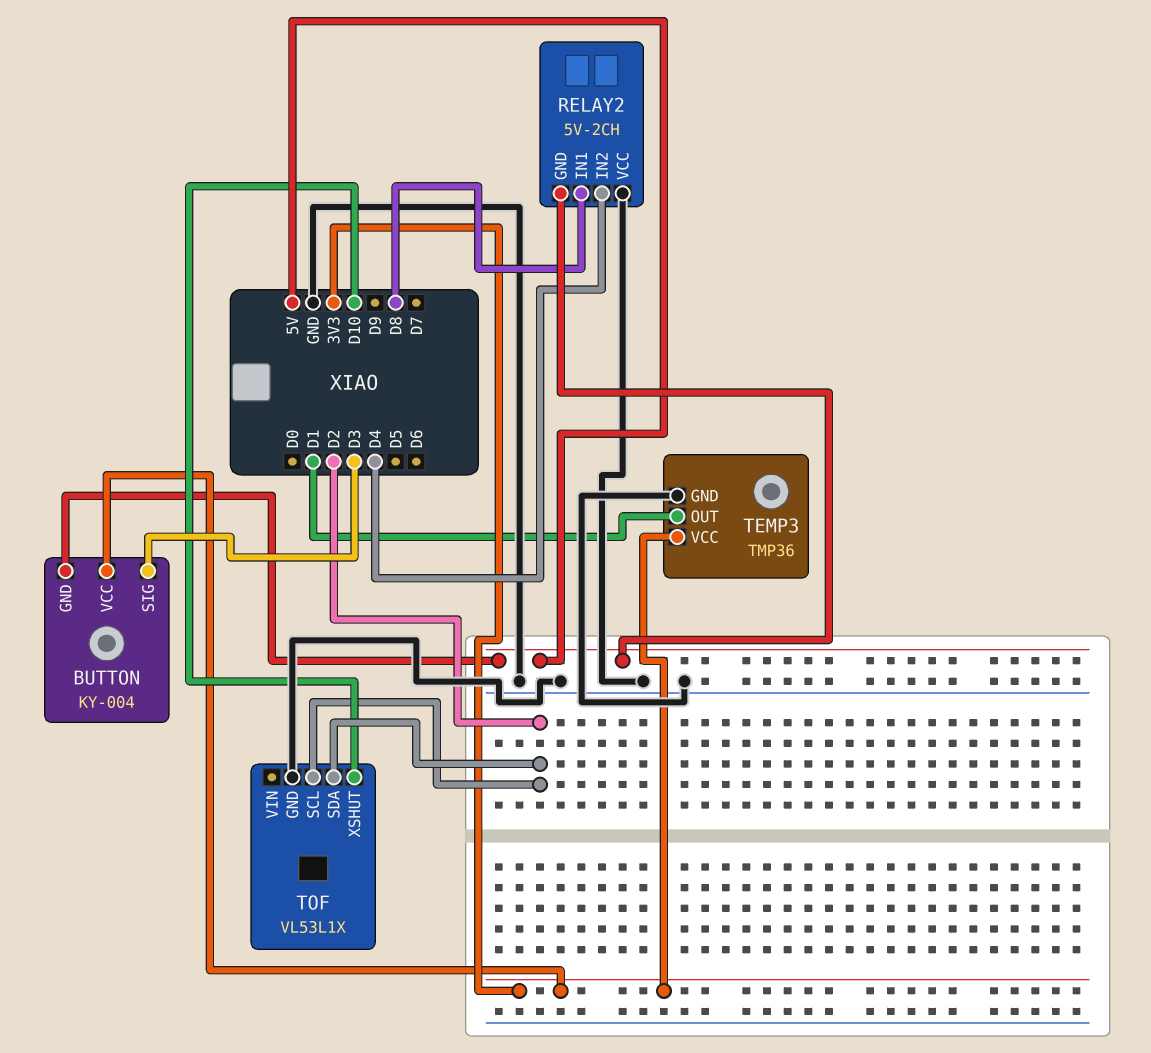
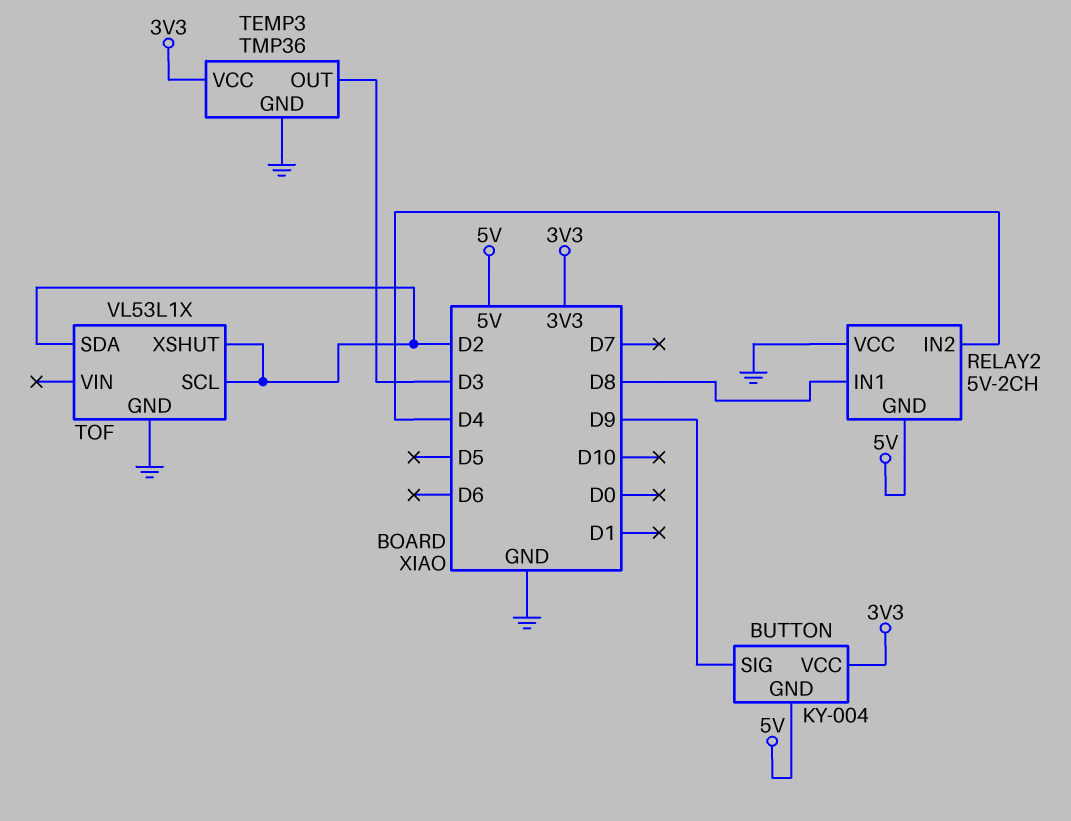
BUTTON pin SIG: D3 -> D9
TEMP3 pin OUT: D1 -> D3
TOF pin XSHUT: D10 -> D2

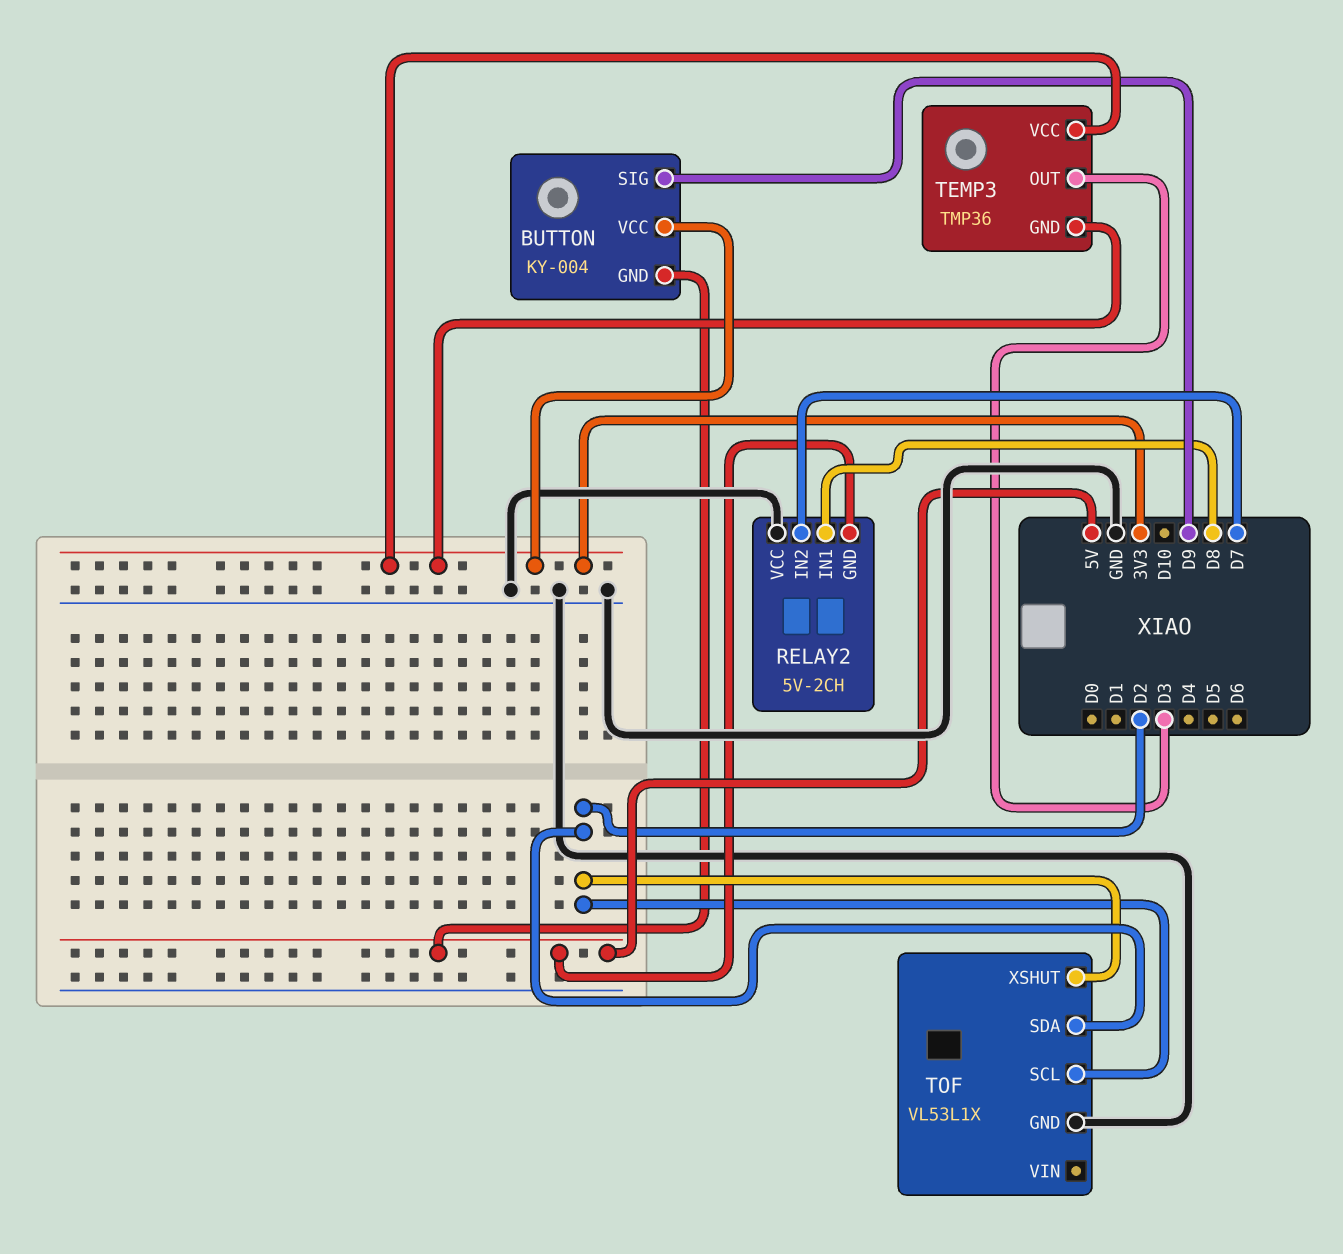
RELAY2 pin IN2: D4 -> D7
TEMP3 pin GND: GND -> 3V3

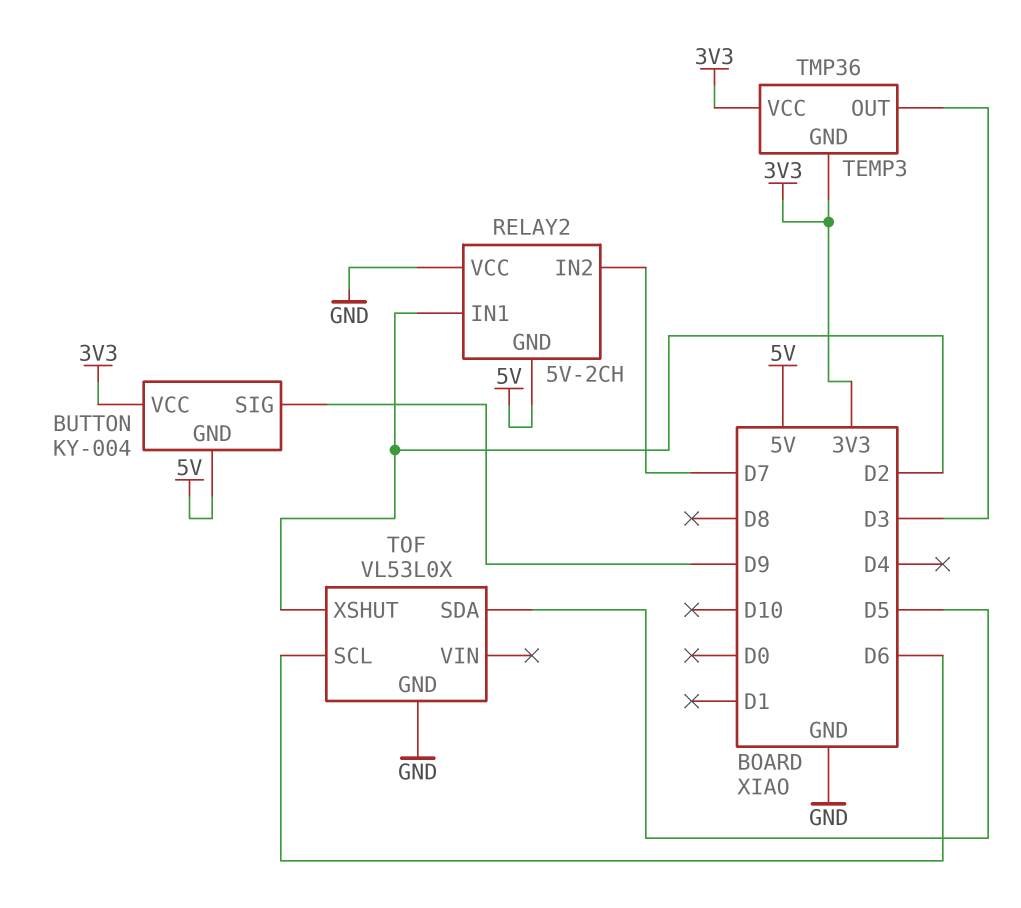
RELAY2 pin IN1: D8 -> D2
TOF: VL53L1X -> VL53L0X
TOF pin SCL: D2 -> D6
TOF pin SDA: D2 -> D5

